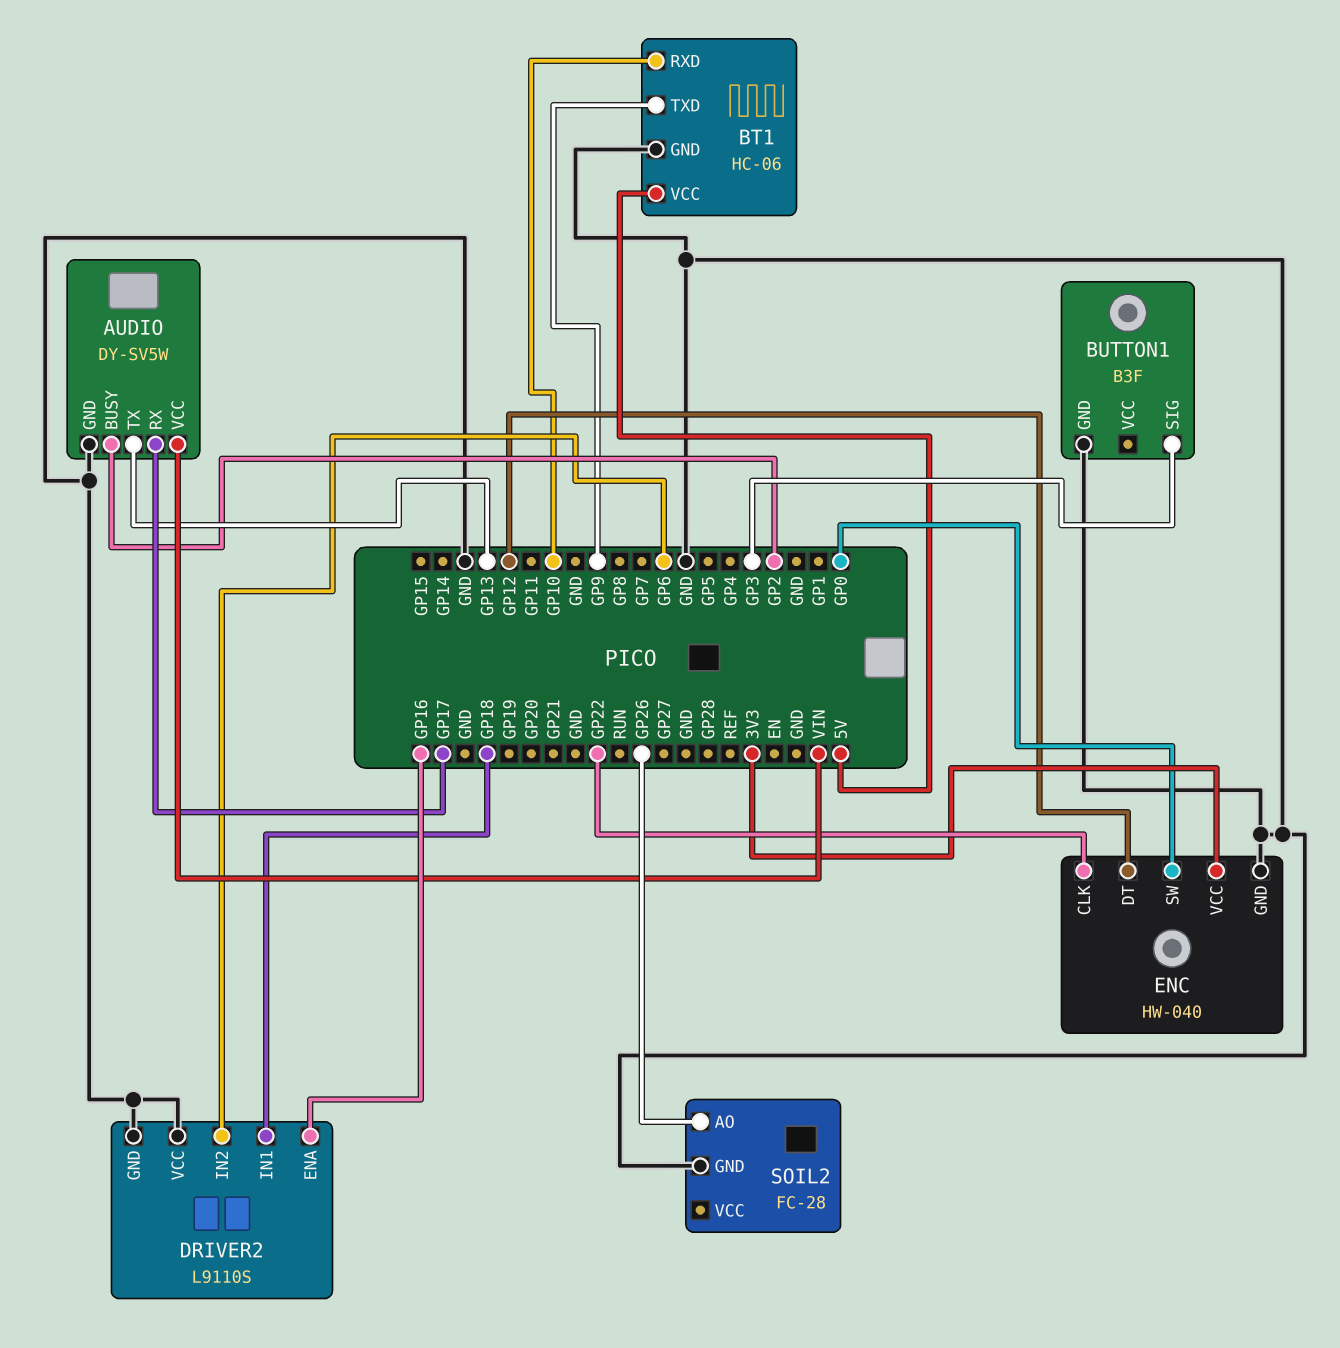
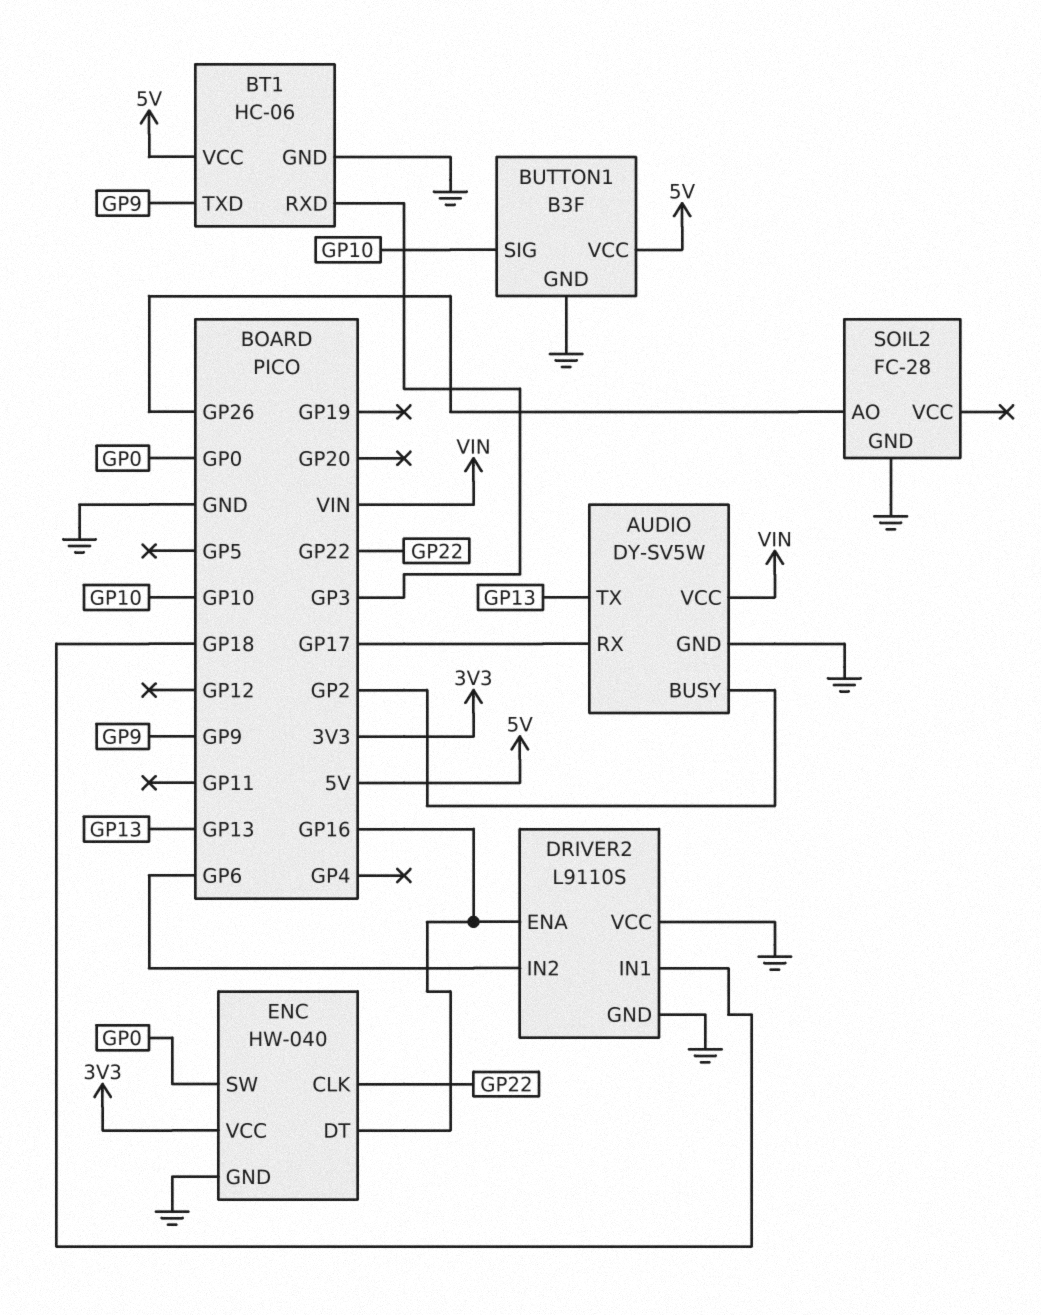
BT1 pin RXD: GP10 -> GP3
BUTTON1 pin SIG: GP3 -> GP10
BUTTON1 pin VCC: none -> 5V
ENC pin DT: GP12 -> GP16

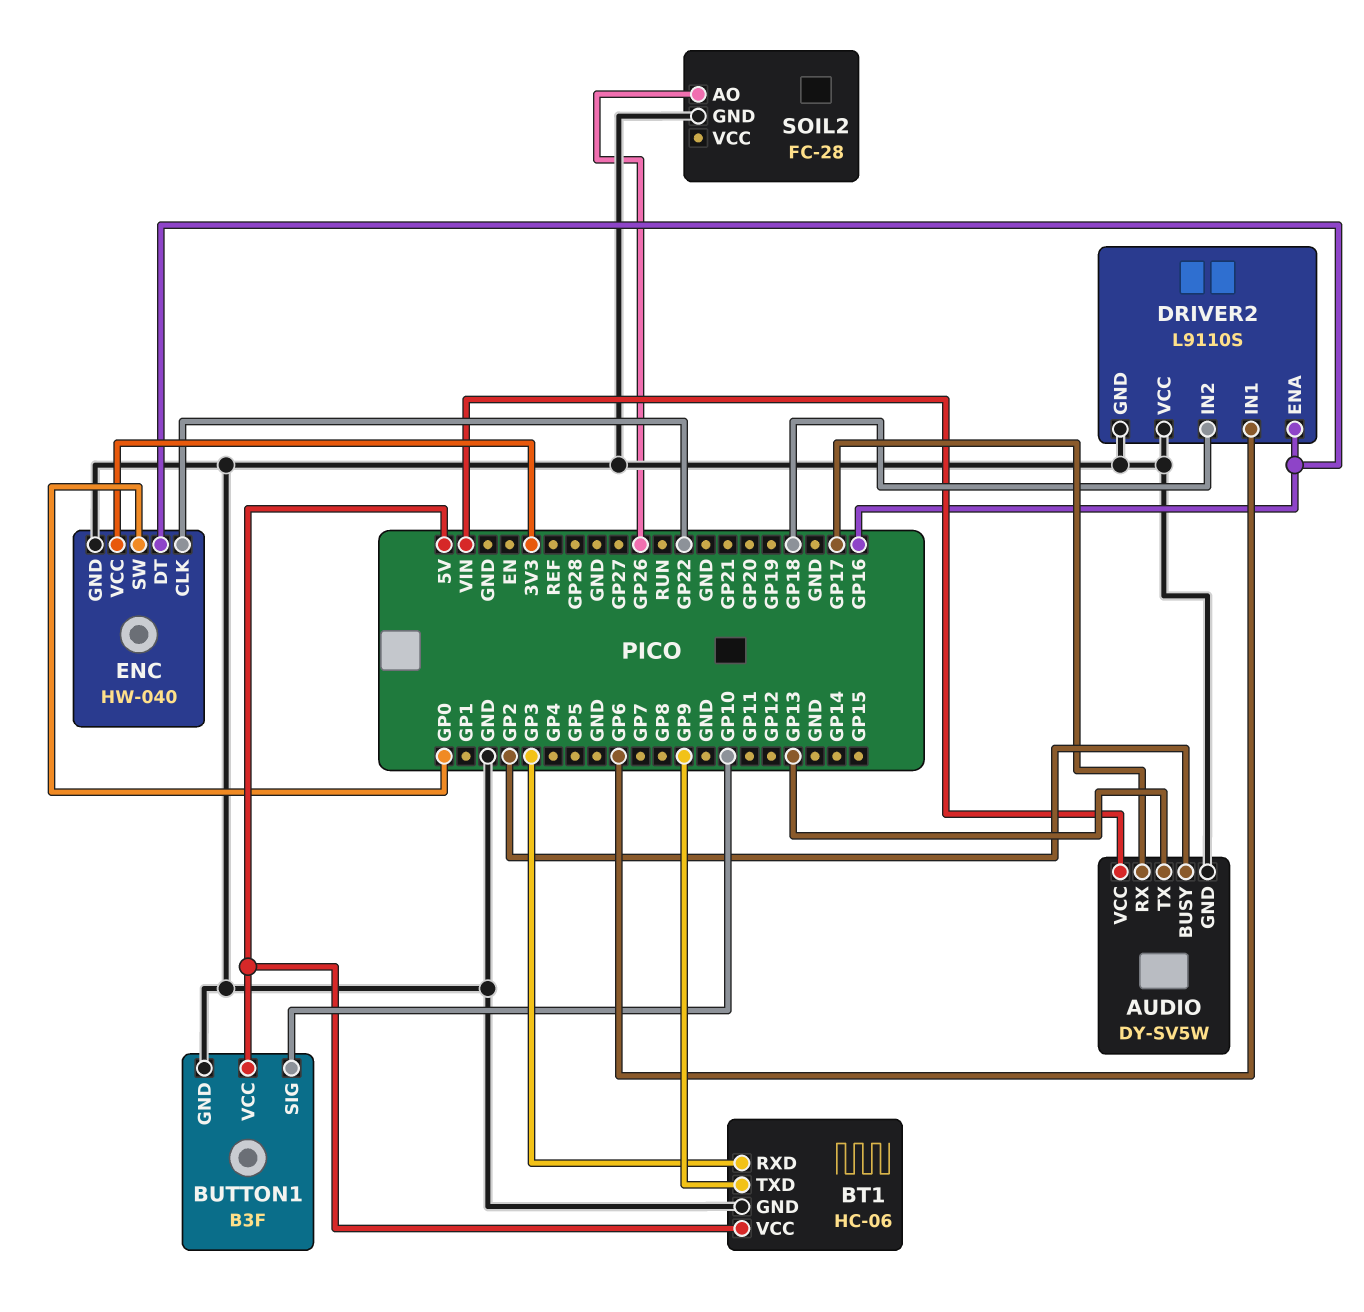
DRIVER2 pin IN1: GP18 -> GP6
DRIVER2 pin IN2: GP6 -> GP18

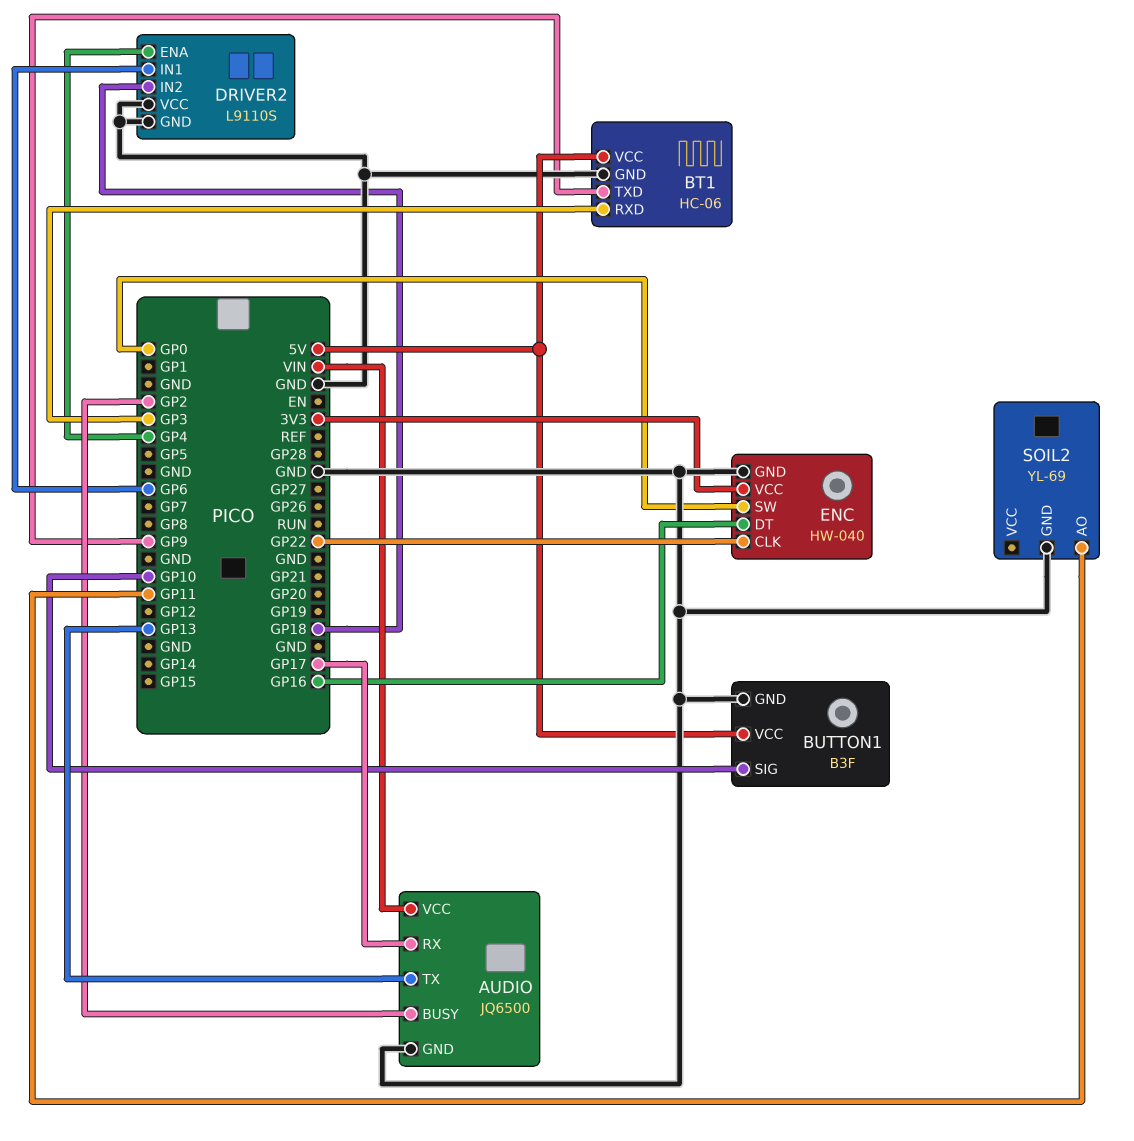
AUDIO: DY-SV5W -> JQ6500
DRIVER2 pin ENA: GP16 -> GP4
SOIL2: FC-28 -> YL-69
SOIL2 pin AO: GP26 -> GP11

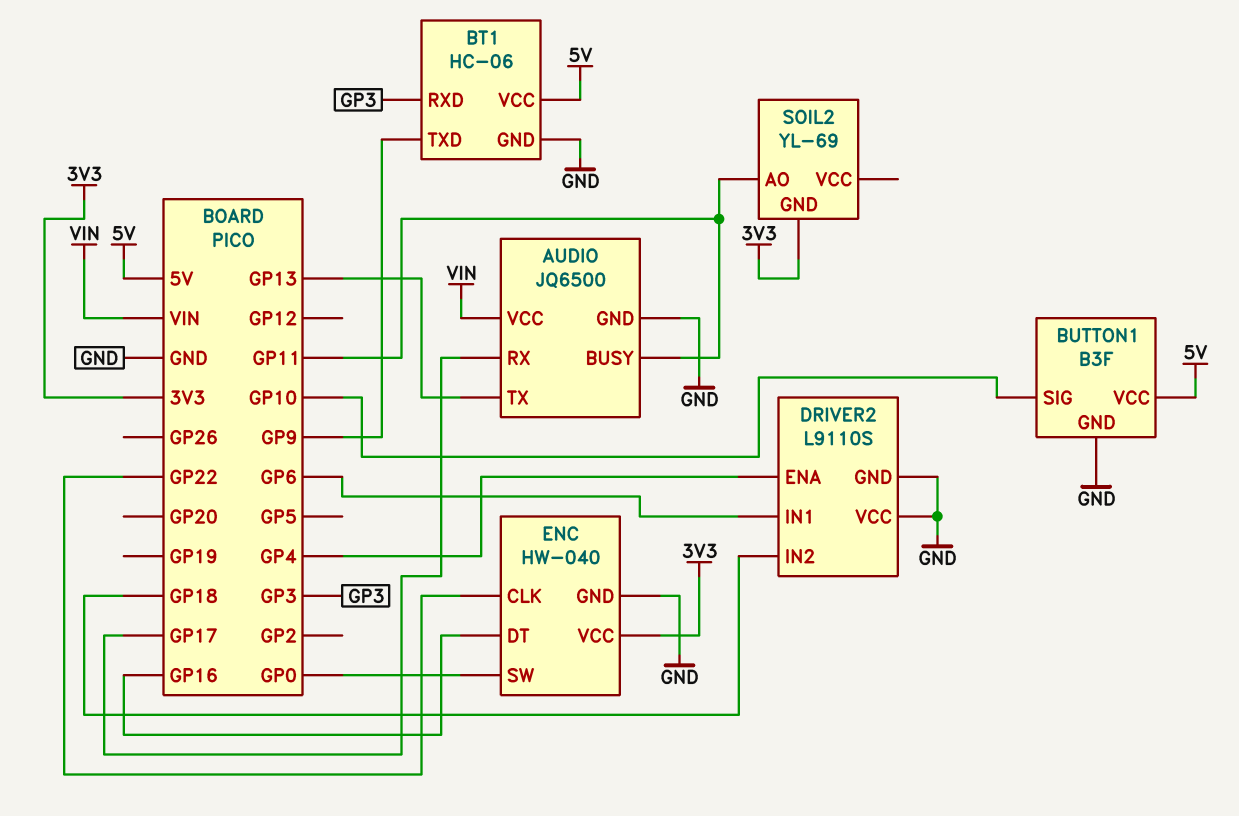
AUDIO pin BUSY: GP2 -> GP11
SOIL2 pin GND: GND -> 3V3

